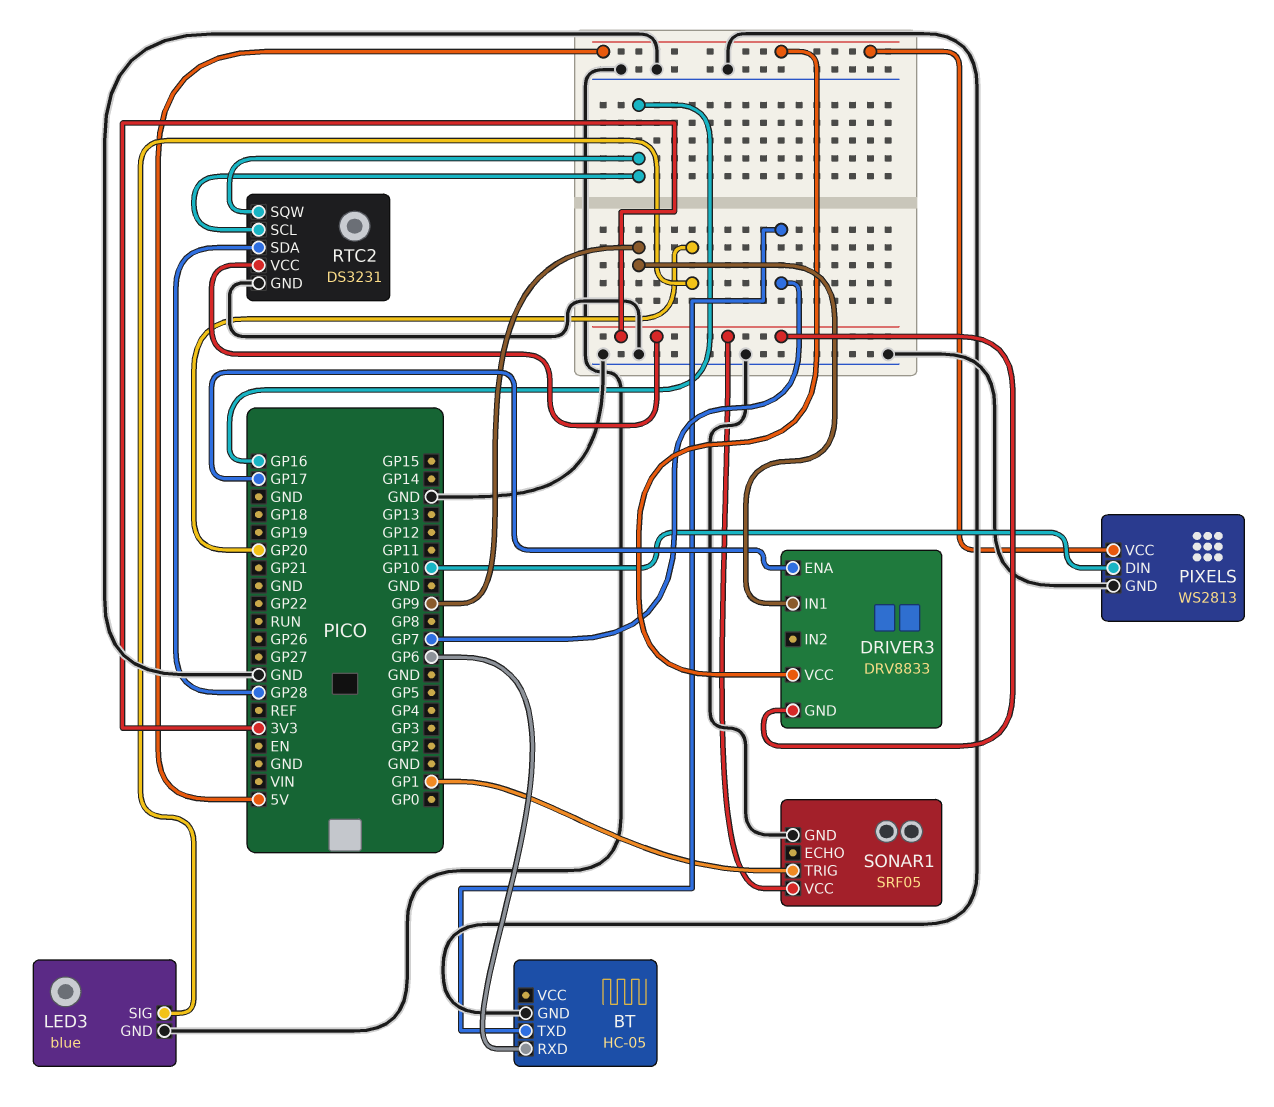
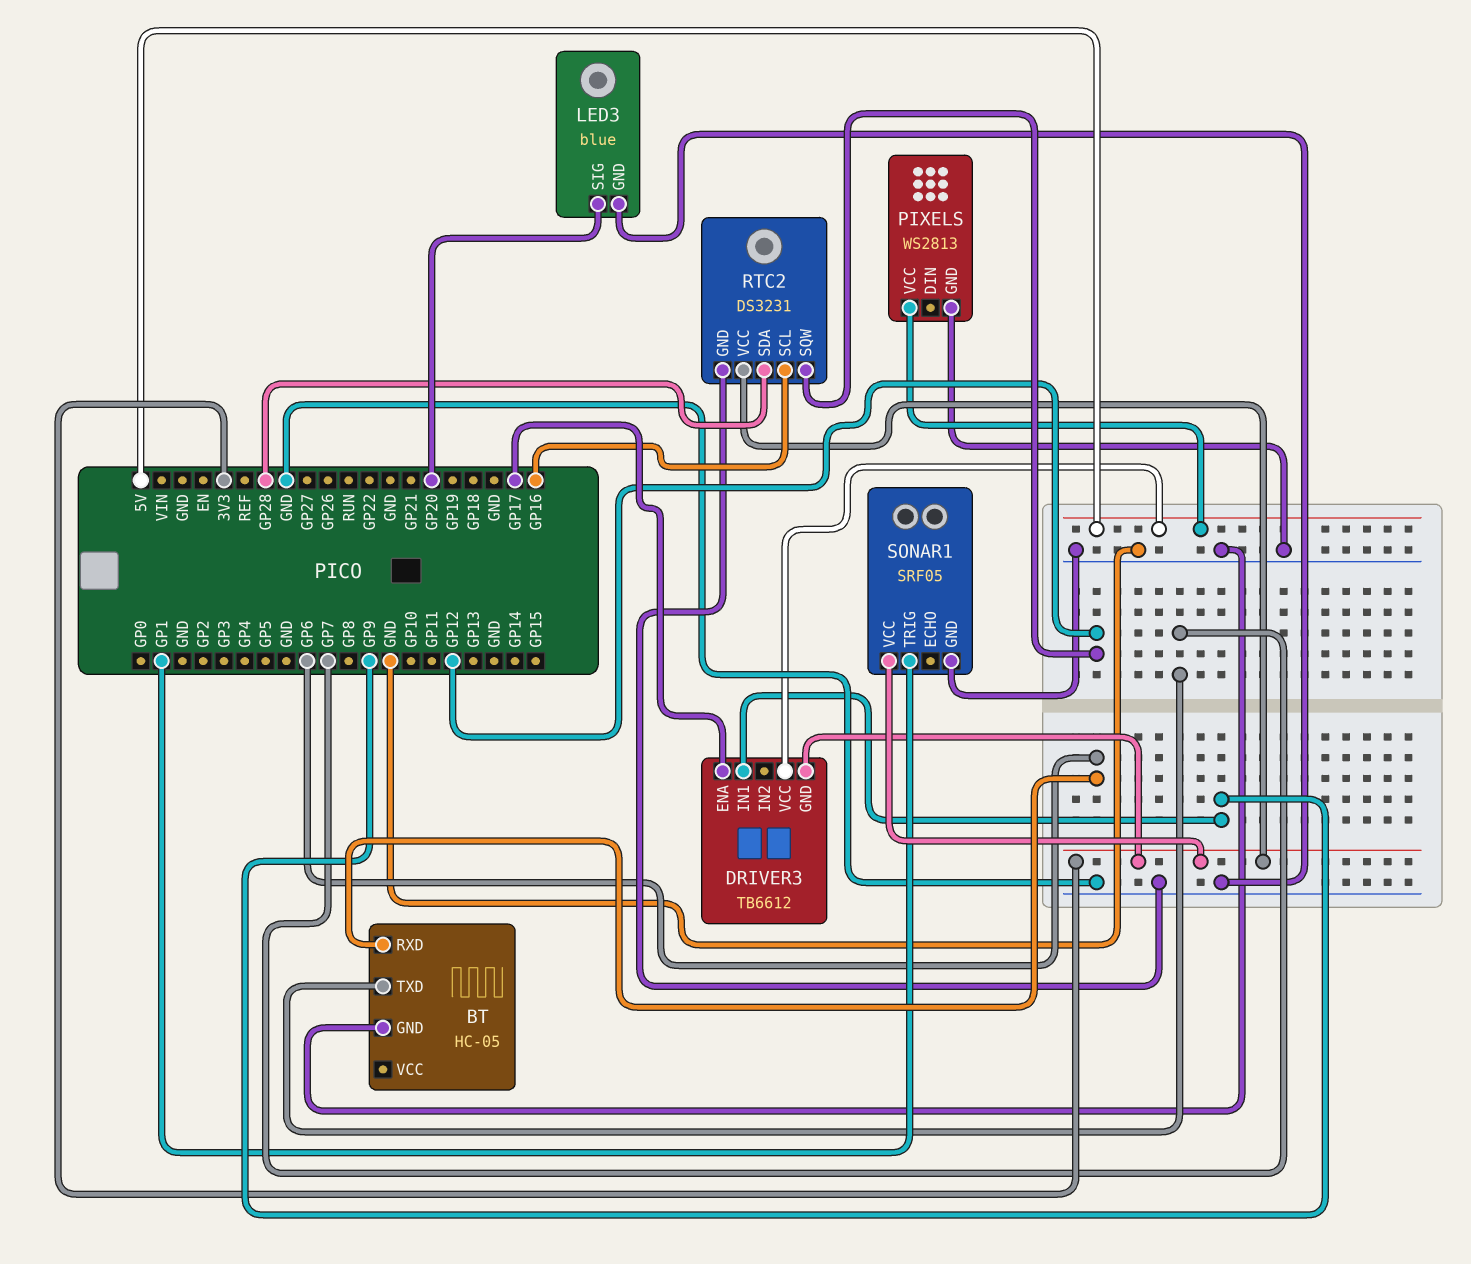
DRIVER3: DRV8833 -> TB6612
PIXELS pin DIN: GP10 -> none
RTC2 pin SQW: GP16 -> GP12

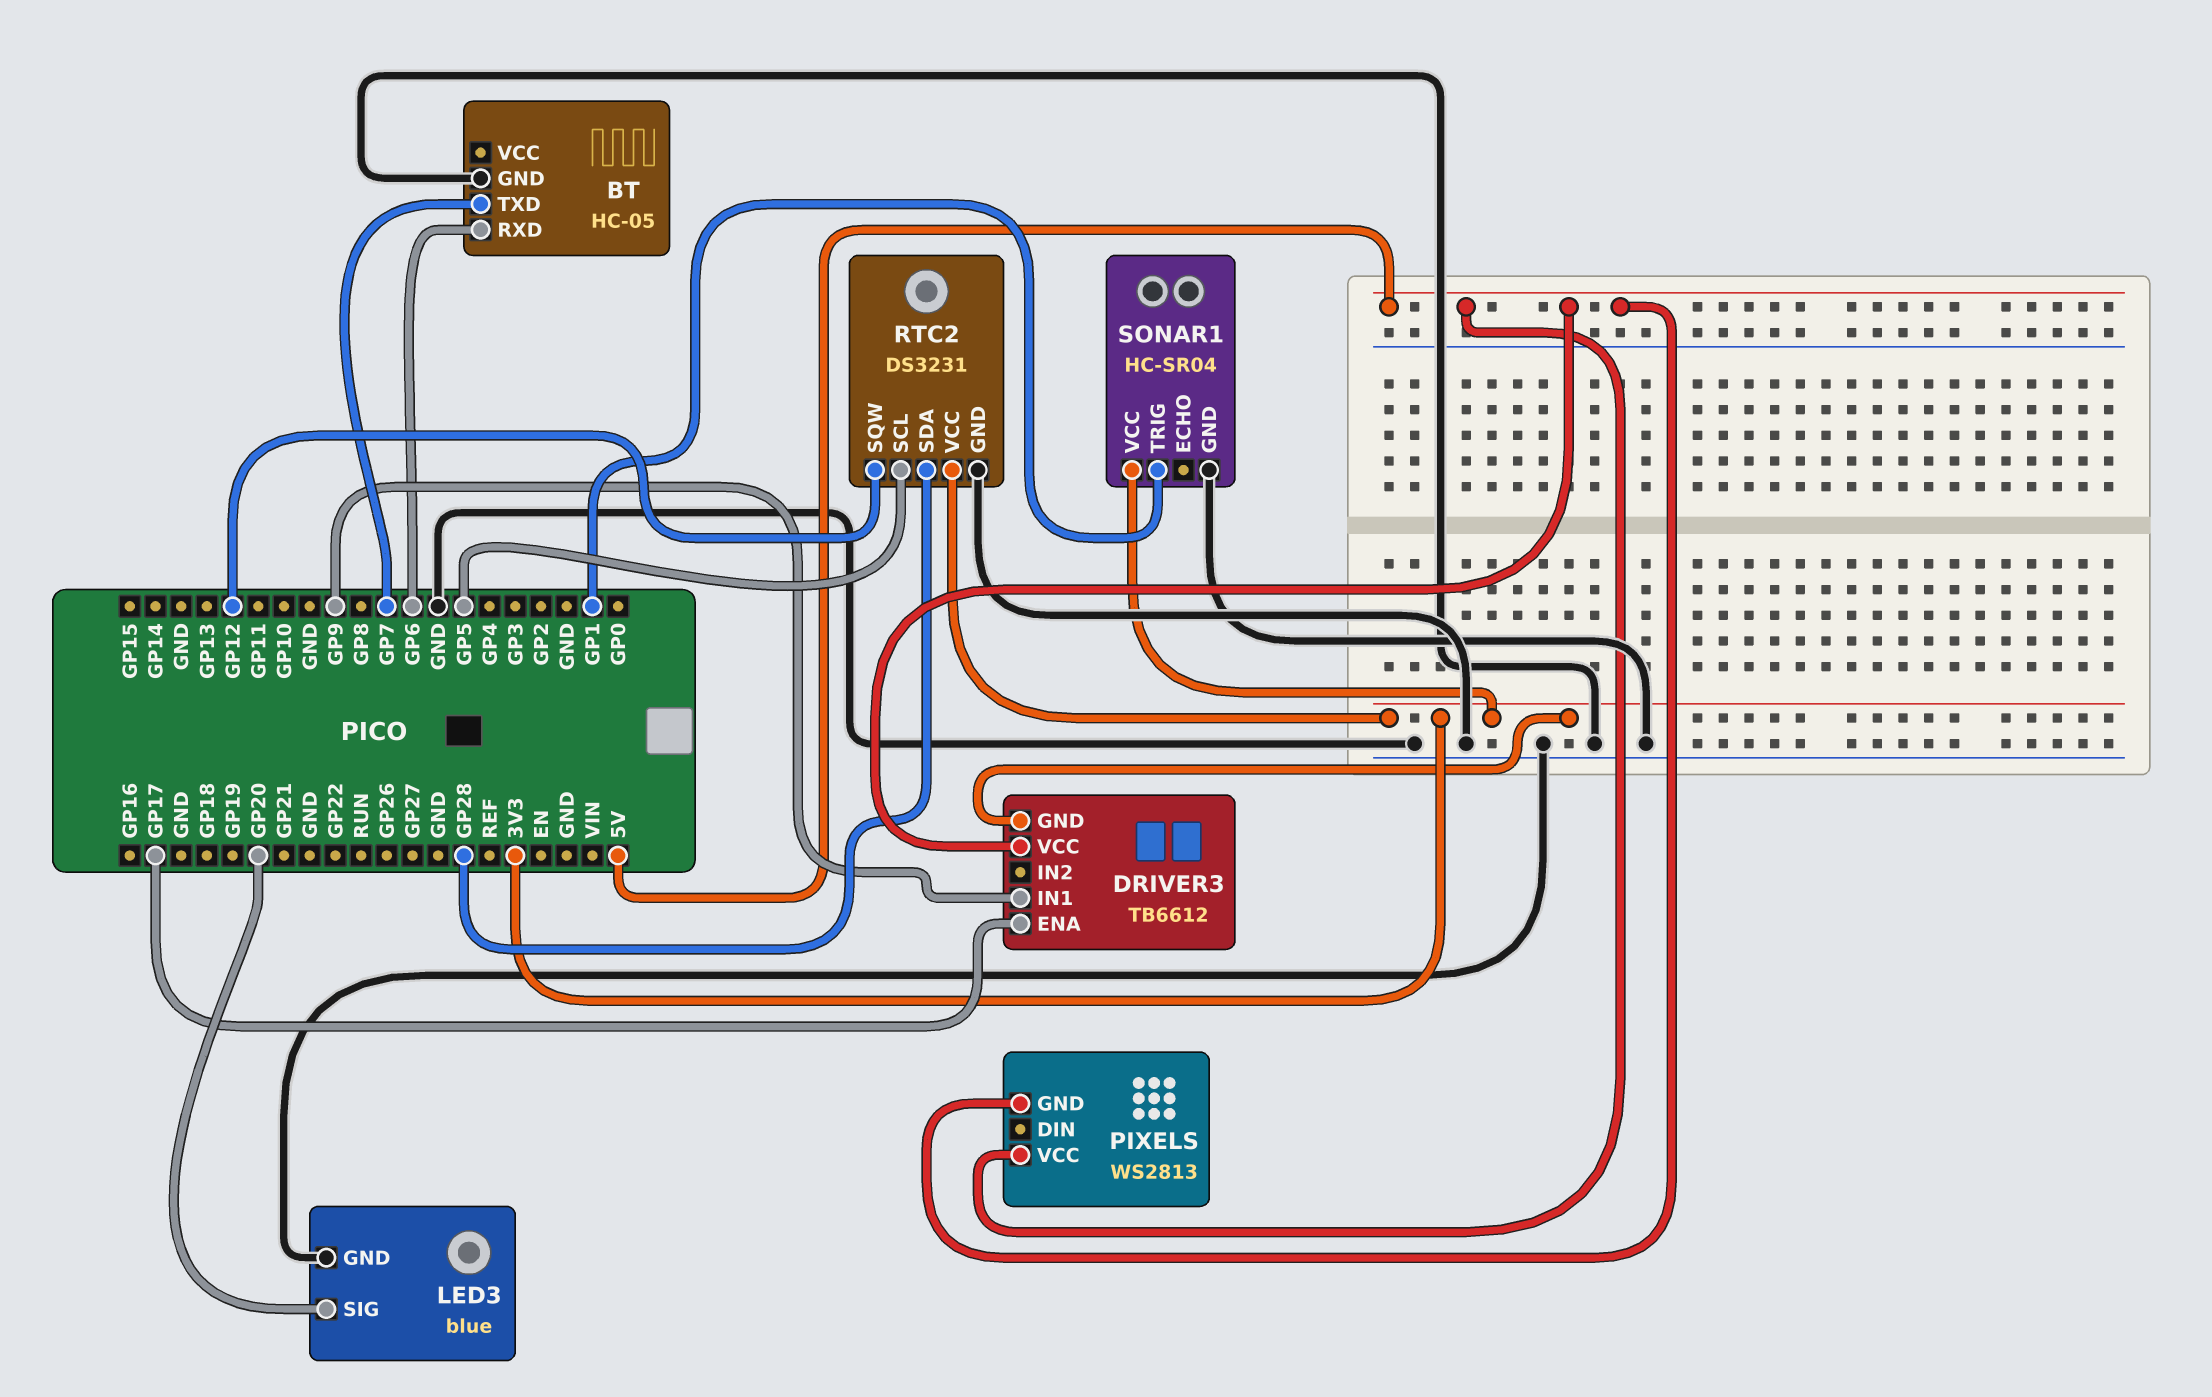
PIXELS pin GND: GND -> 5V
RTC2 pin SCL: GP16 -> GP5
SONAR1: SRF05 -> HC-SR04

